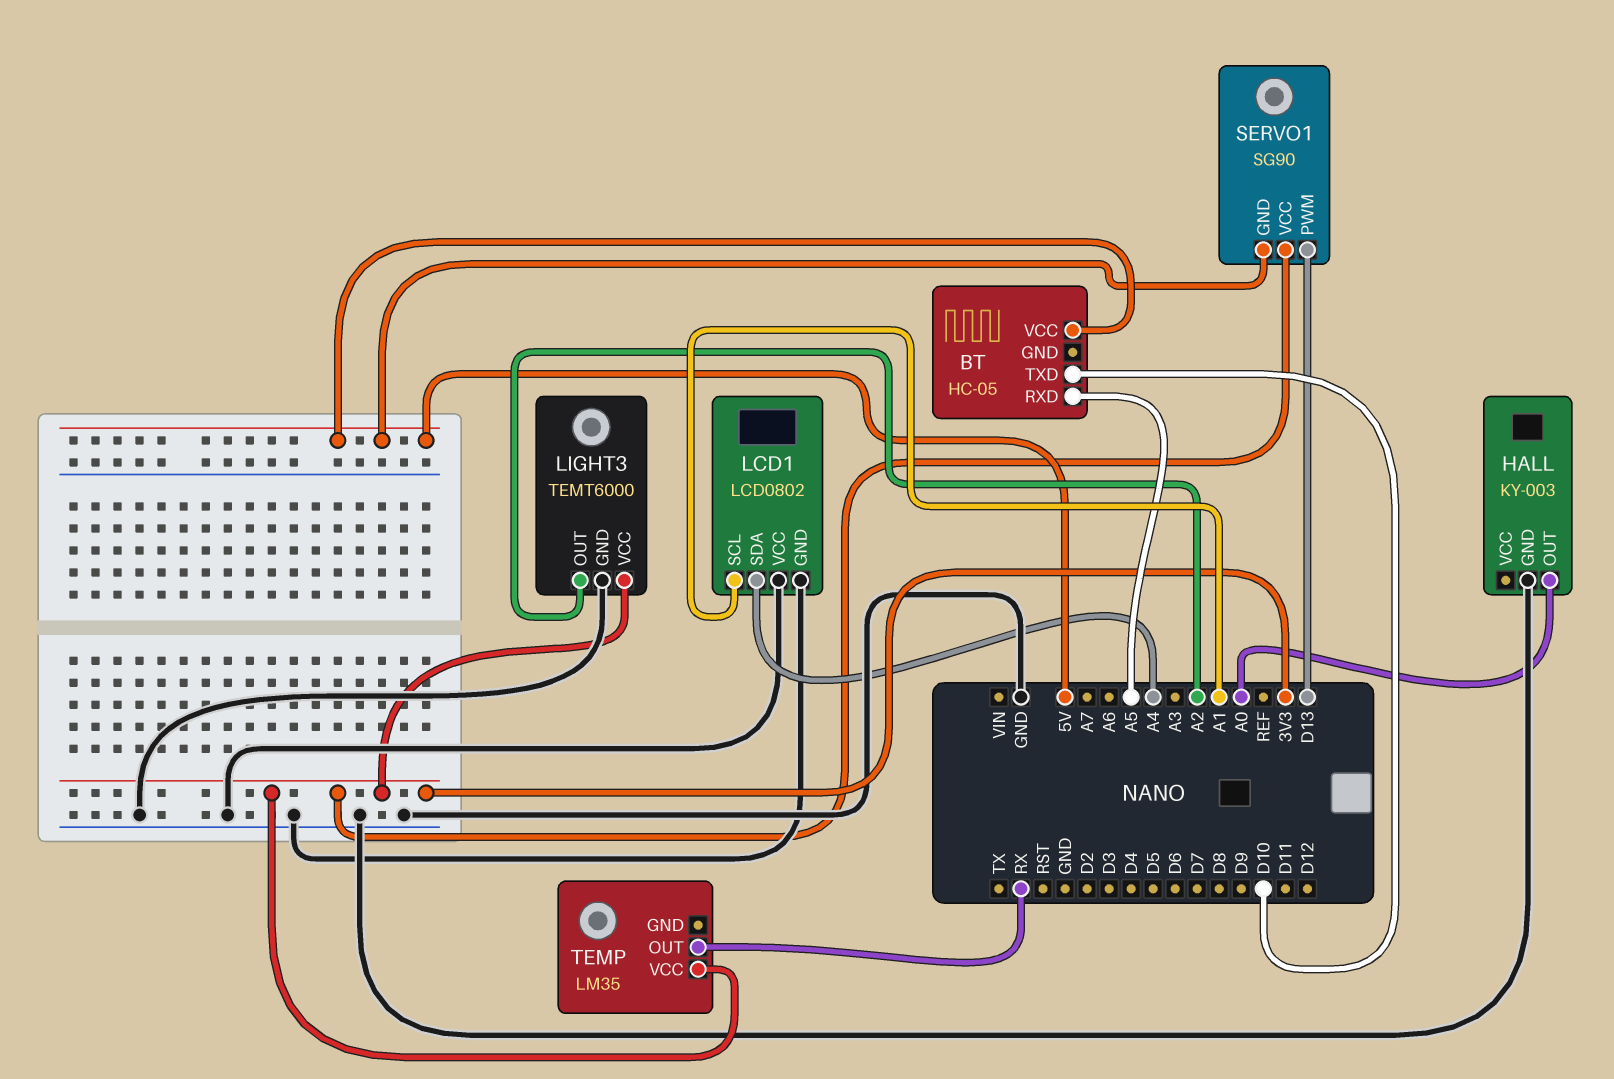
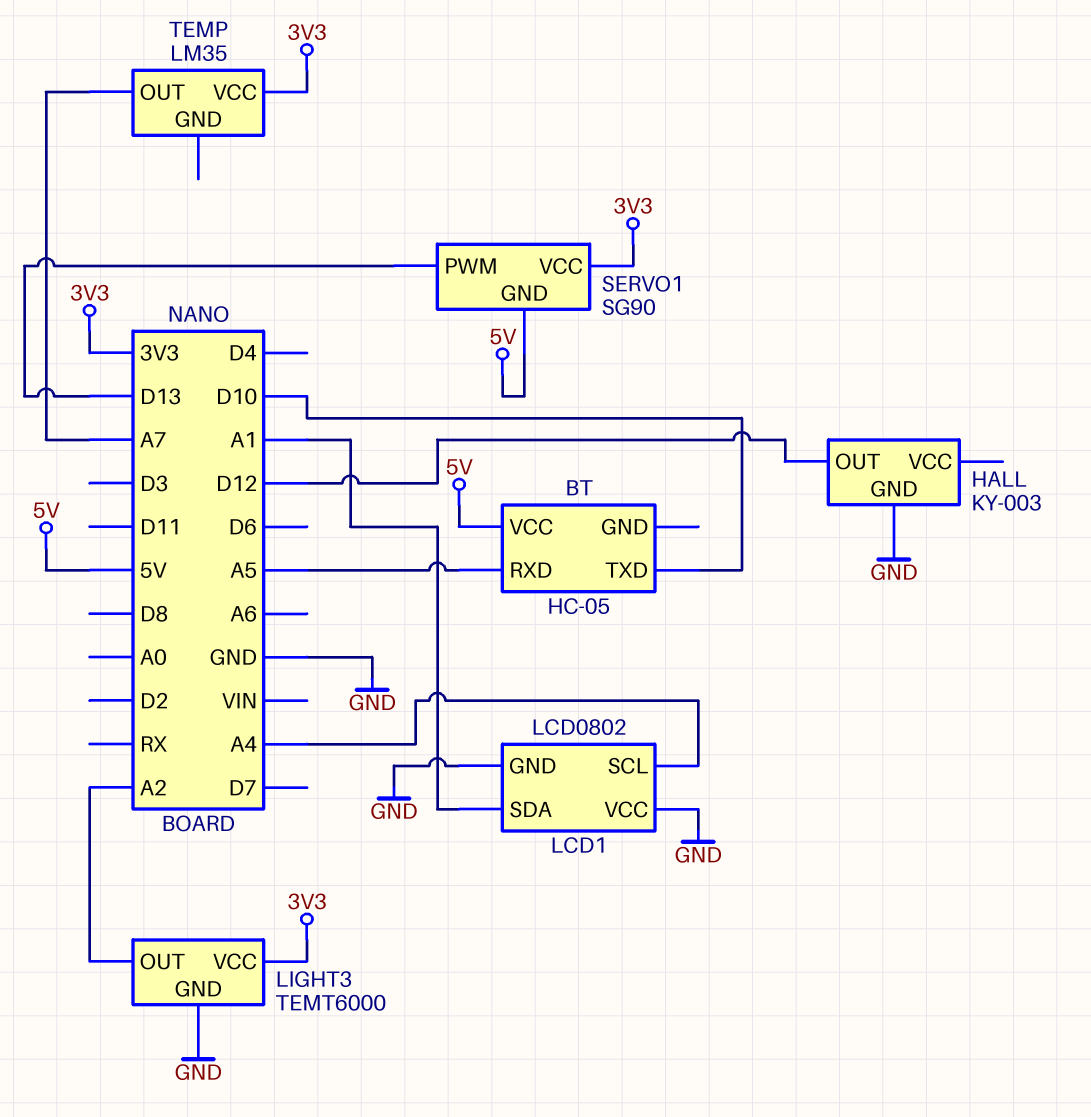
HALL pin OUT: A0 -> D12
LCD1 pin SCL: A1 -> A4
LCD1 pin SDA: A4 -> A1
TEMP pin OUT: RX -> A7

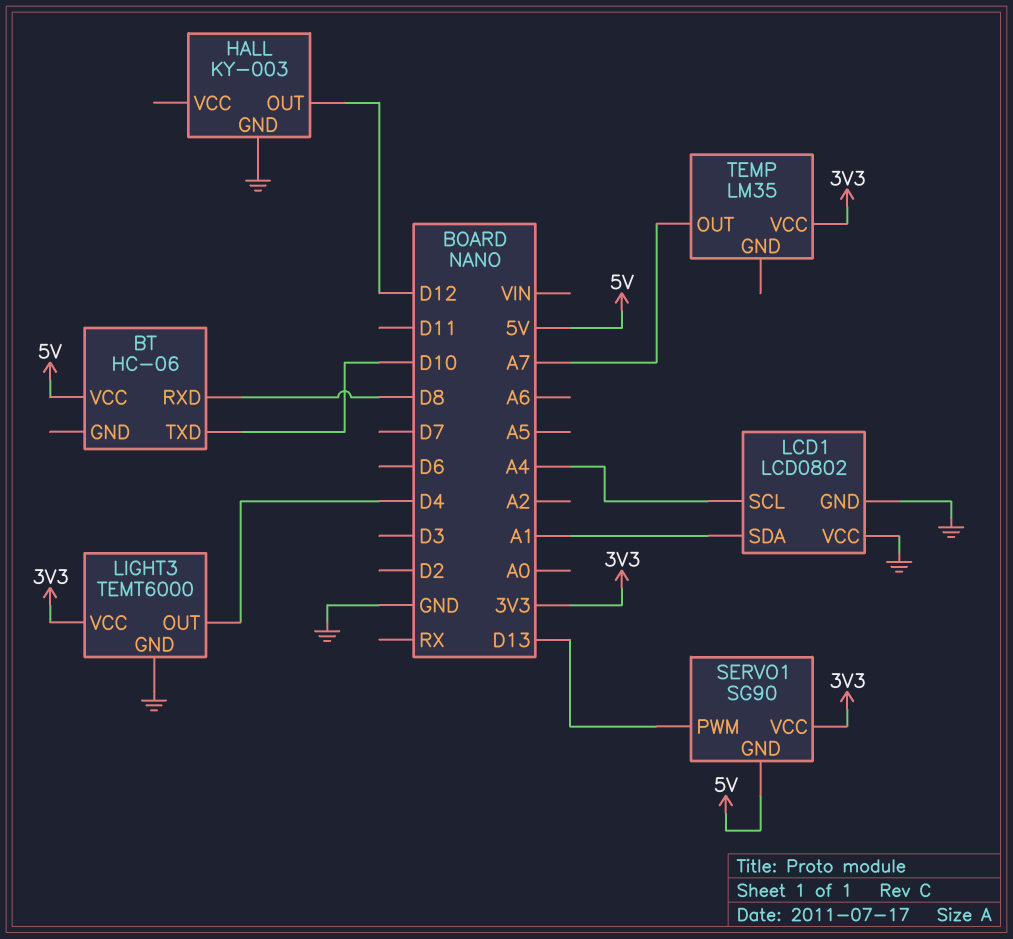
BT: HC-05 -> HC-06
BT pin RXD: A5 -> D8
LIGHT3 pin OUT: A2 -> D4

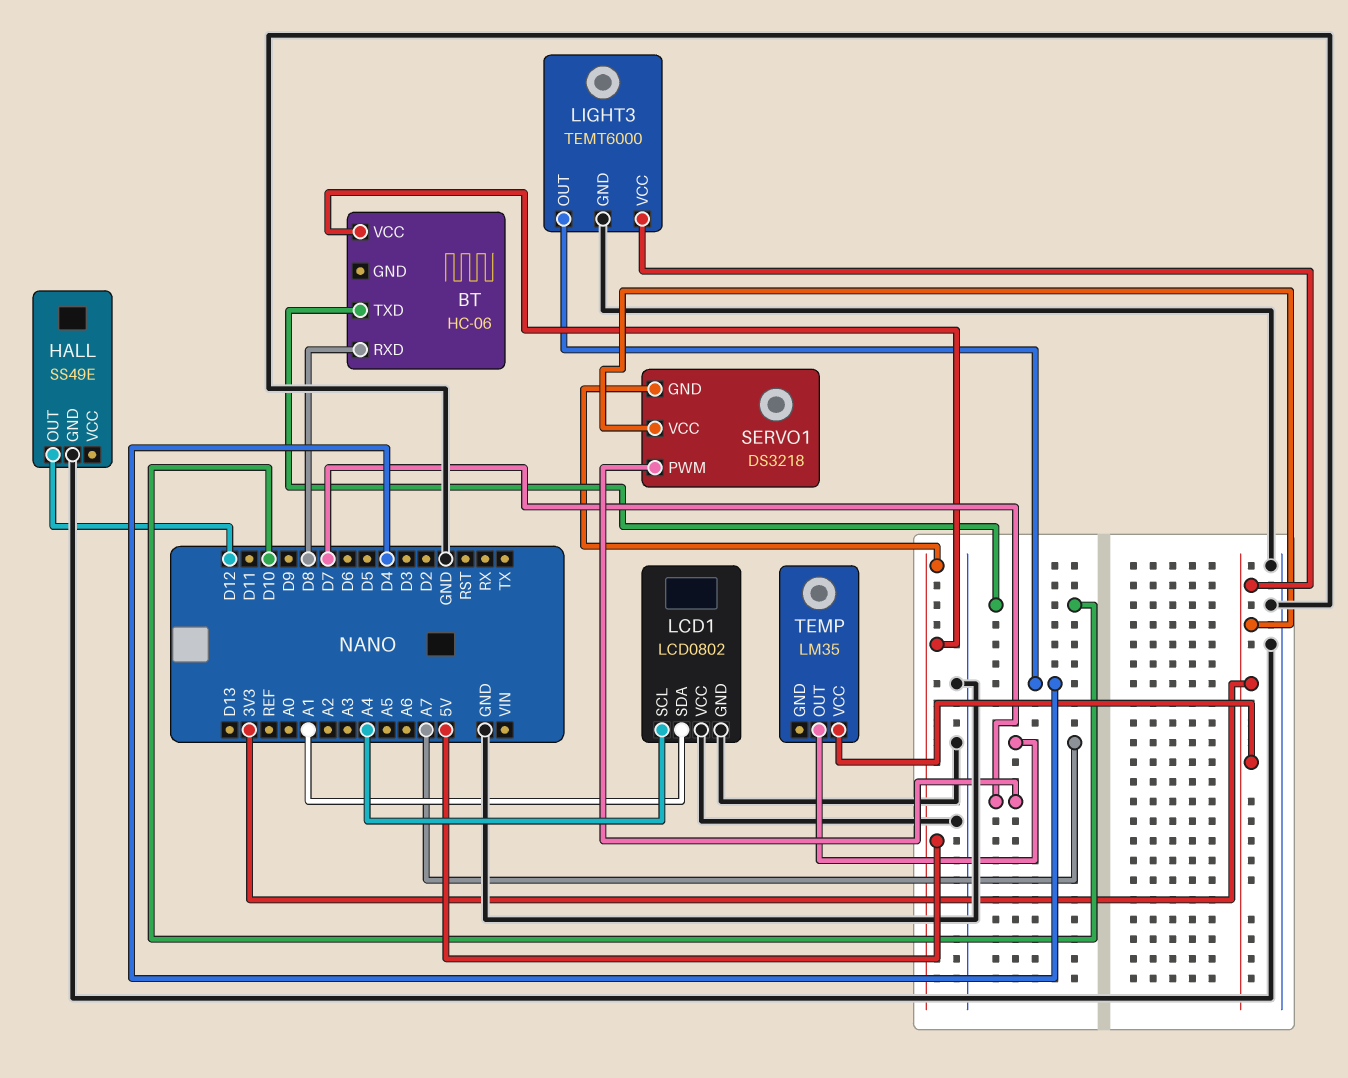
HALL: KY-003 -> SS49E
SERVO1: SG90 -> DS3218
SERVO1 pin PWM: D13 -> D7

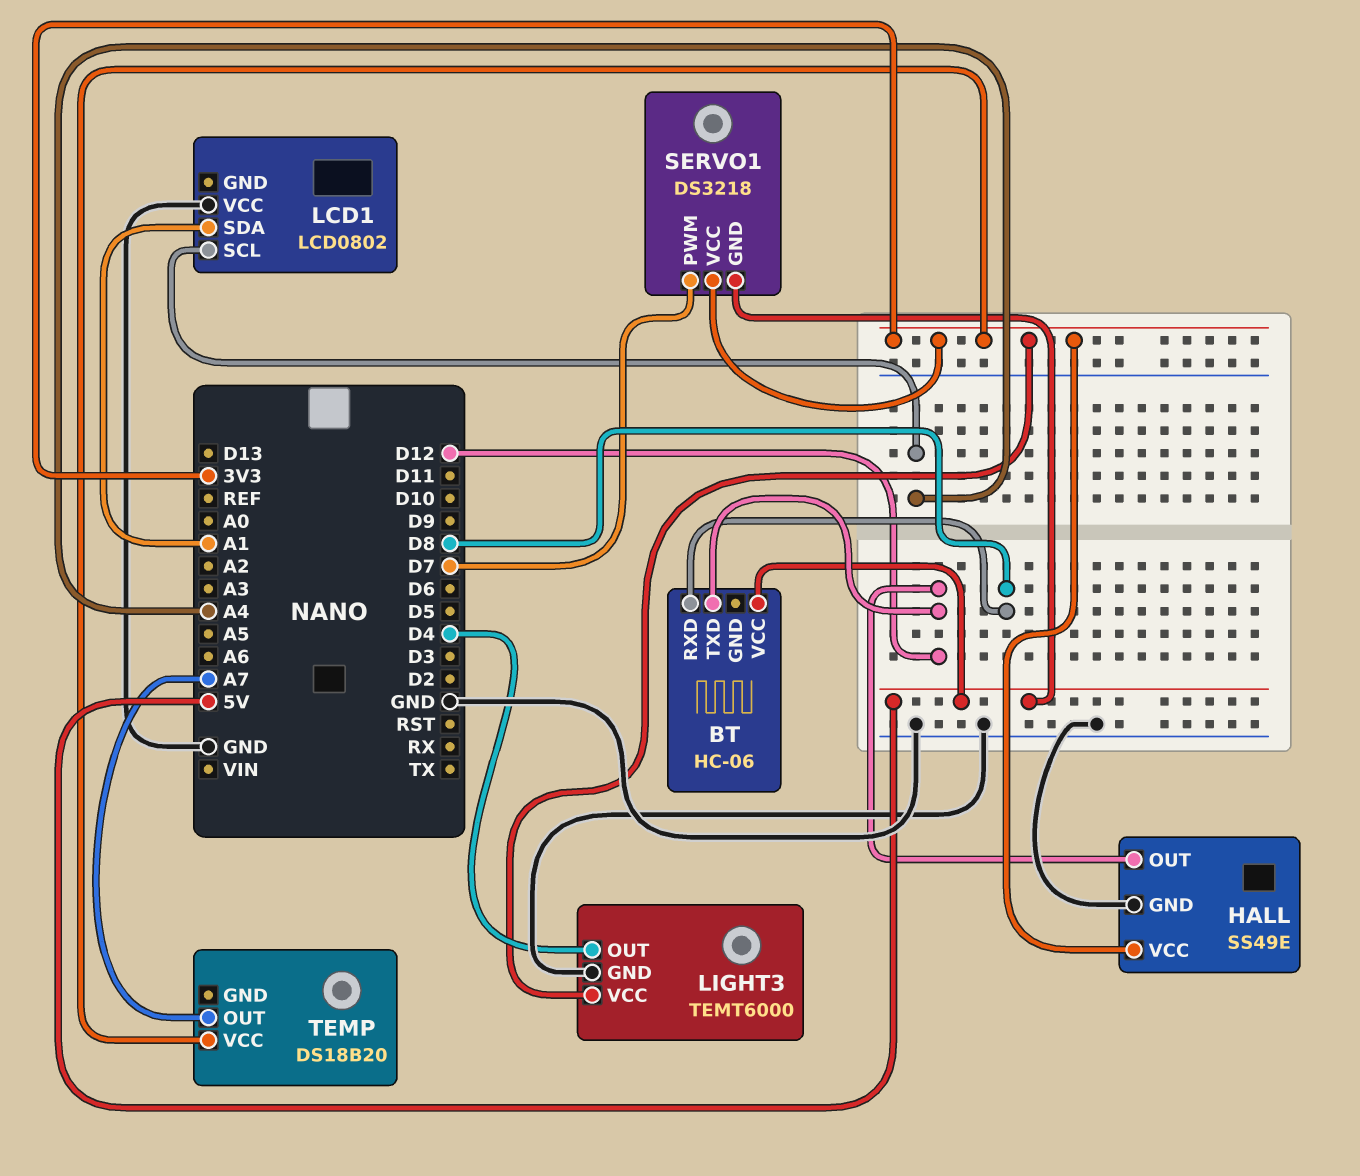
BT pin TXD: D10 -> D12
HALL pin VCC: none -> 3V3
LCD1 pin GND: GND -> none
TEMP: LM35 -> DS18B20

